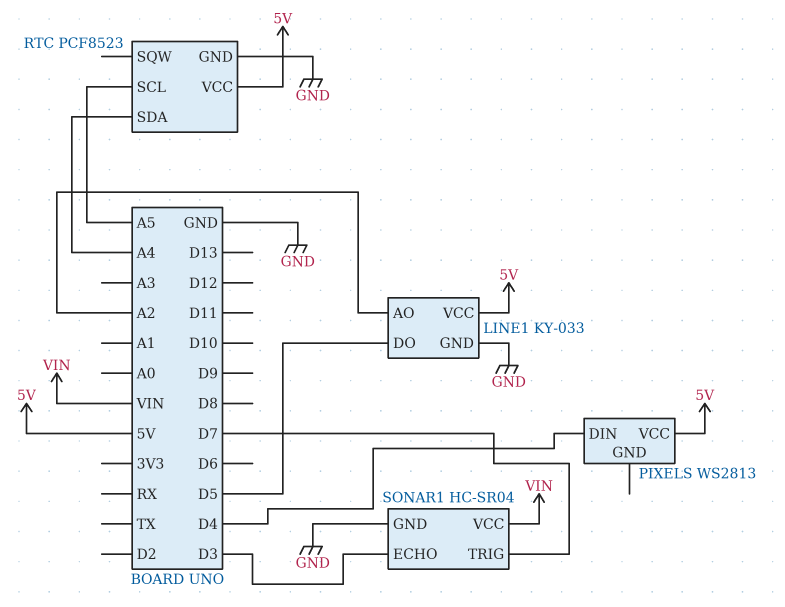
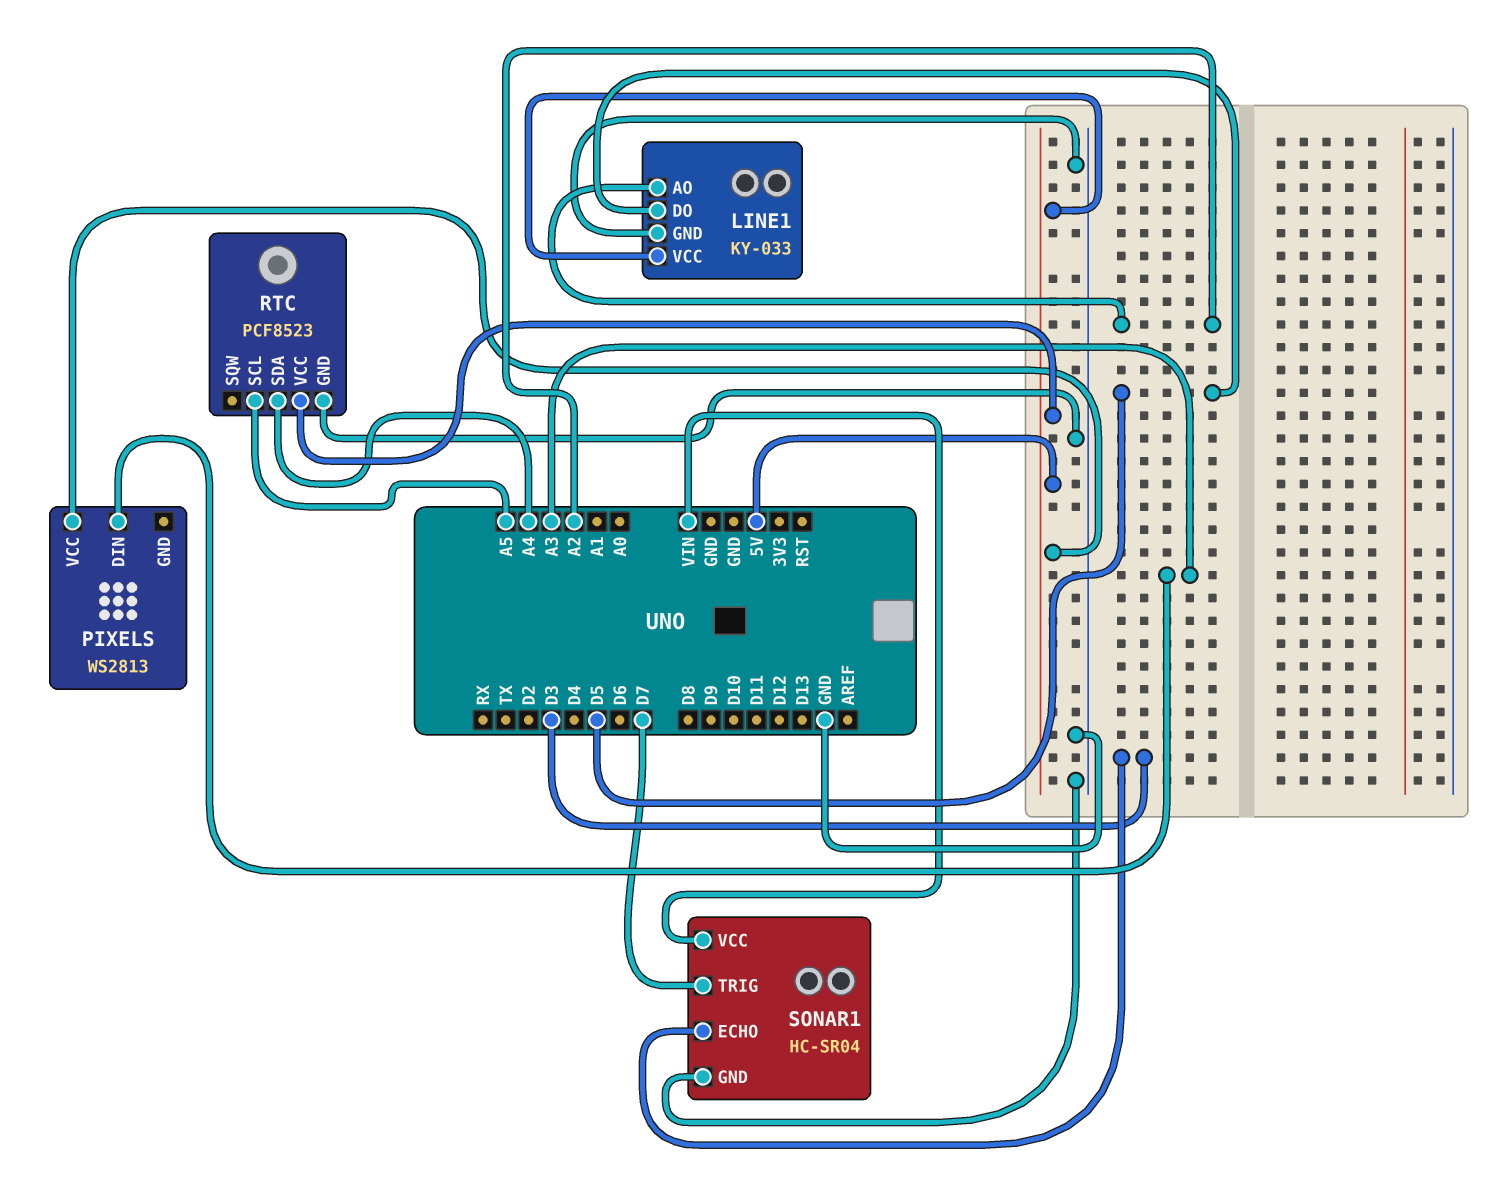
PIXELS pin DIN: D4 -> A3

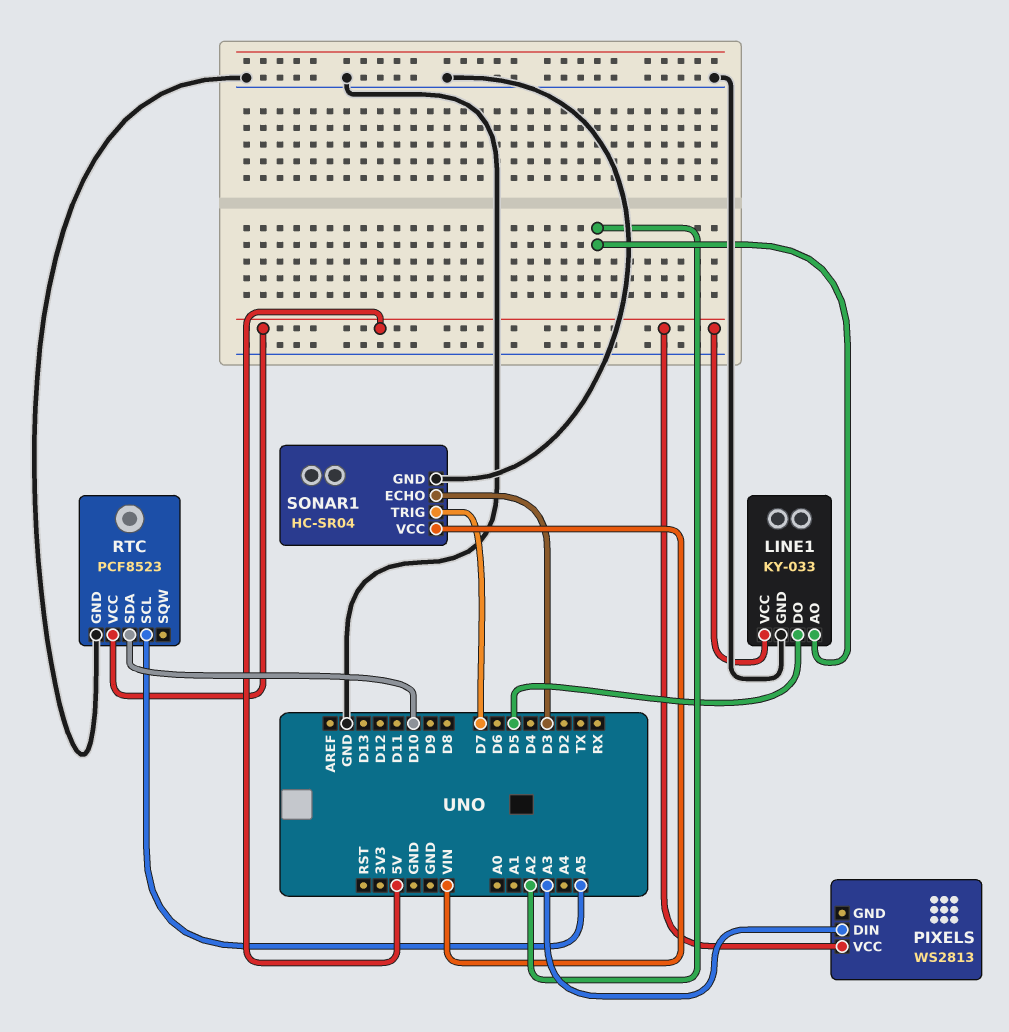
RTC pin SDA: A4 -> D10

